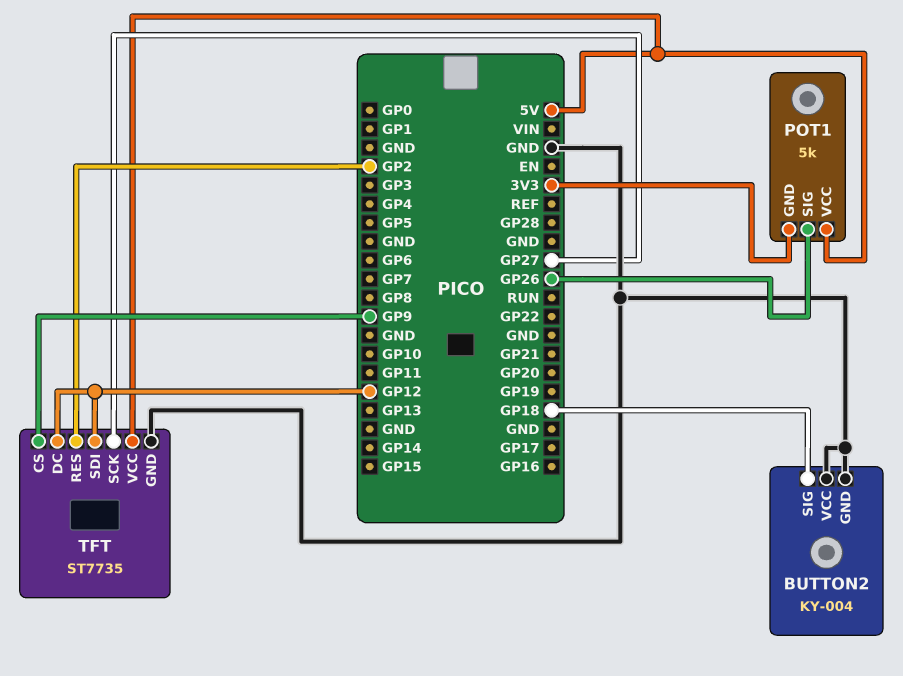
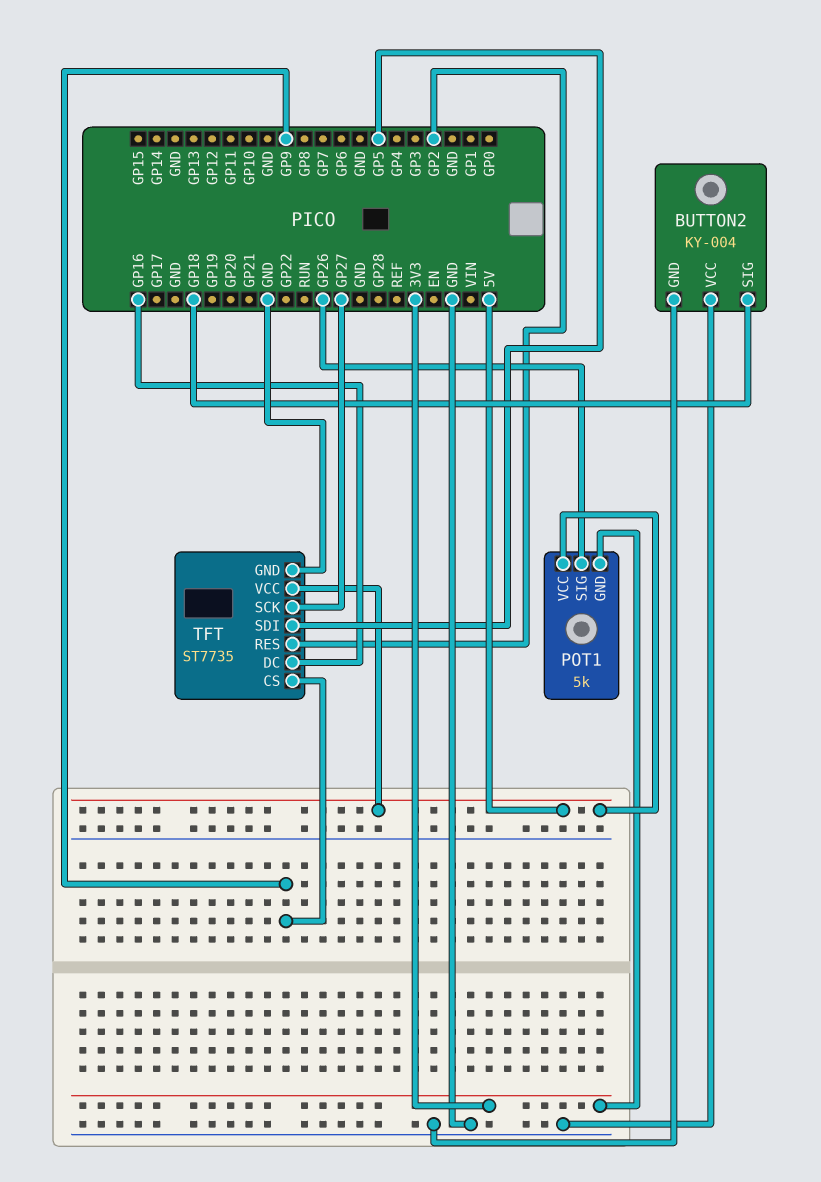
TFT pin DC: GP12 -> GP16
TFT pin SDI: GP12 -> GP5

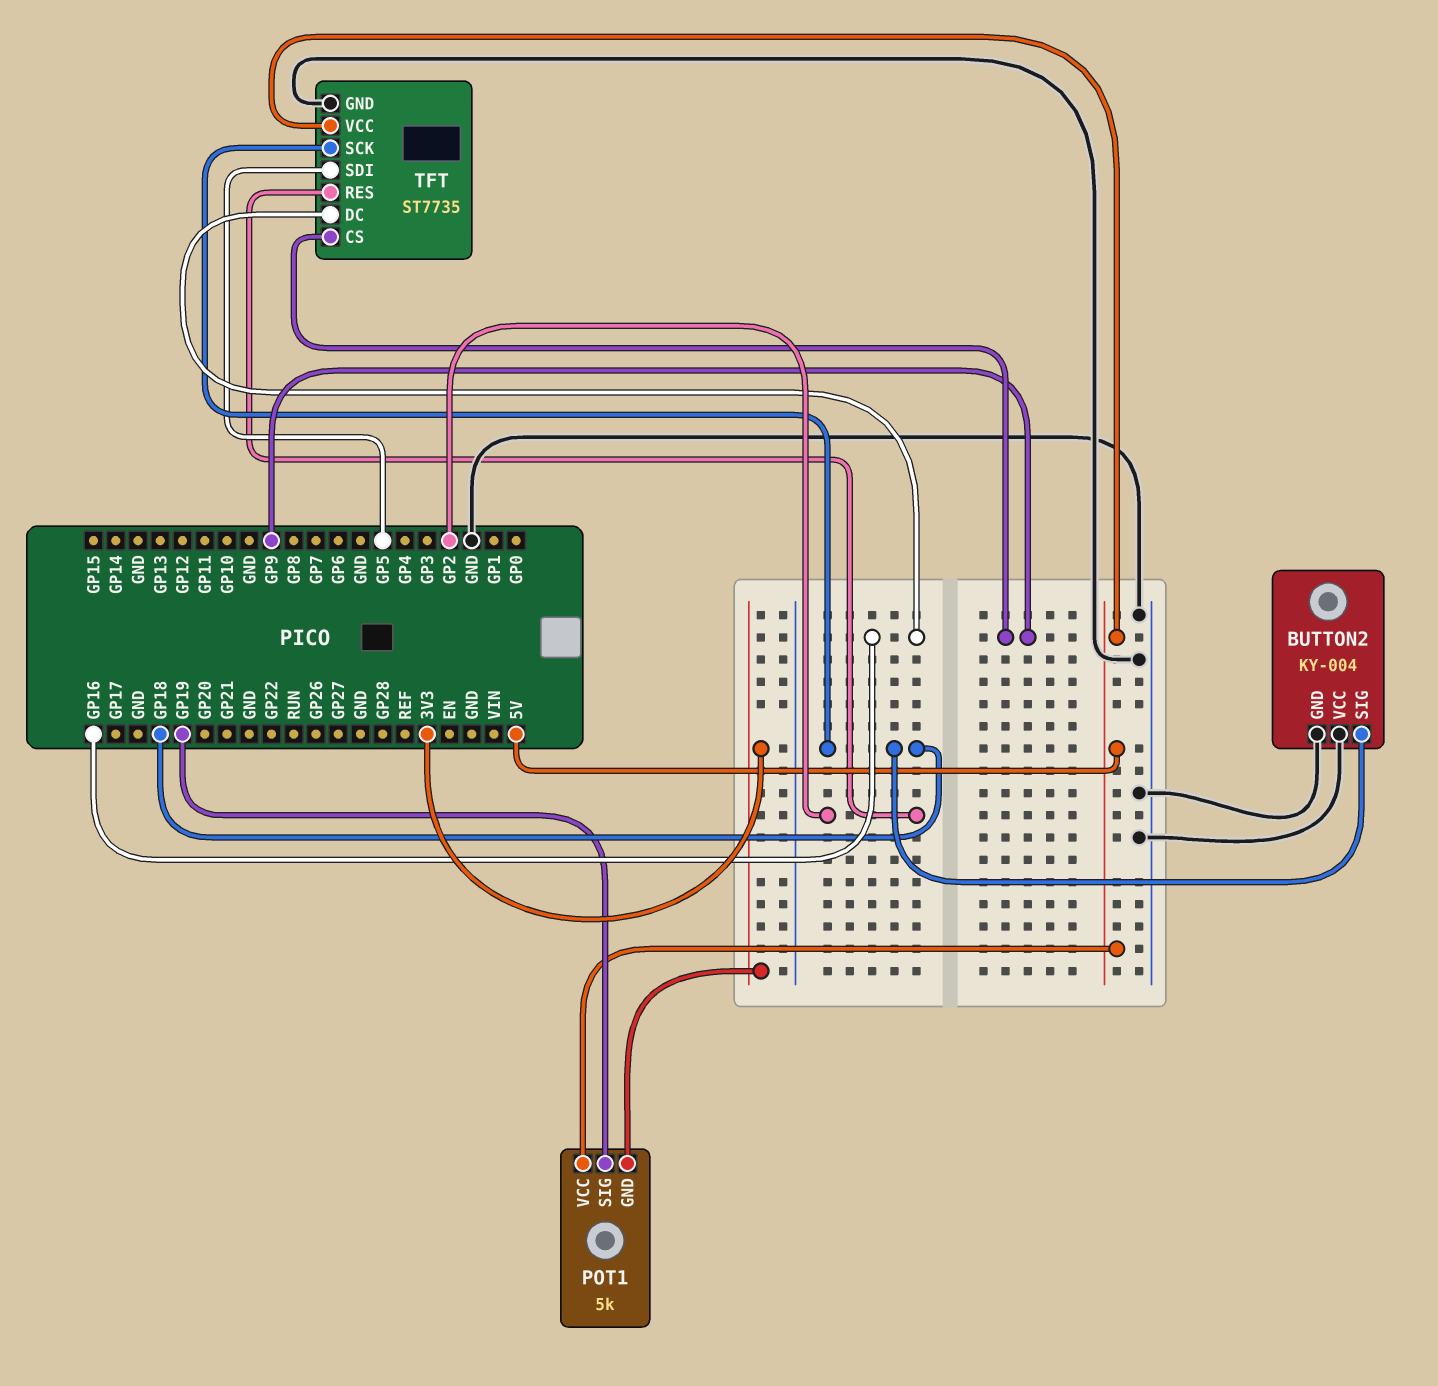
POT1 pin SIG: GP26 -> GP19
TFT pin SCK: GP27 -> GP18

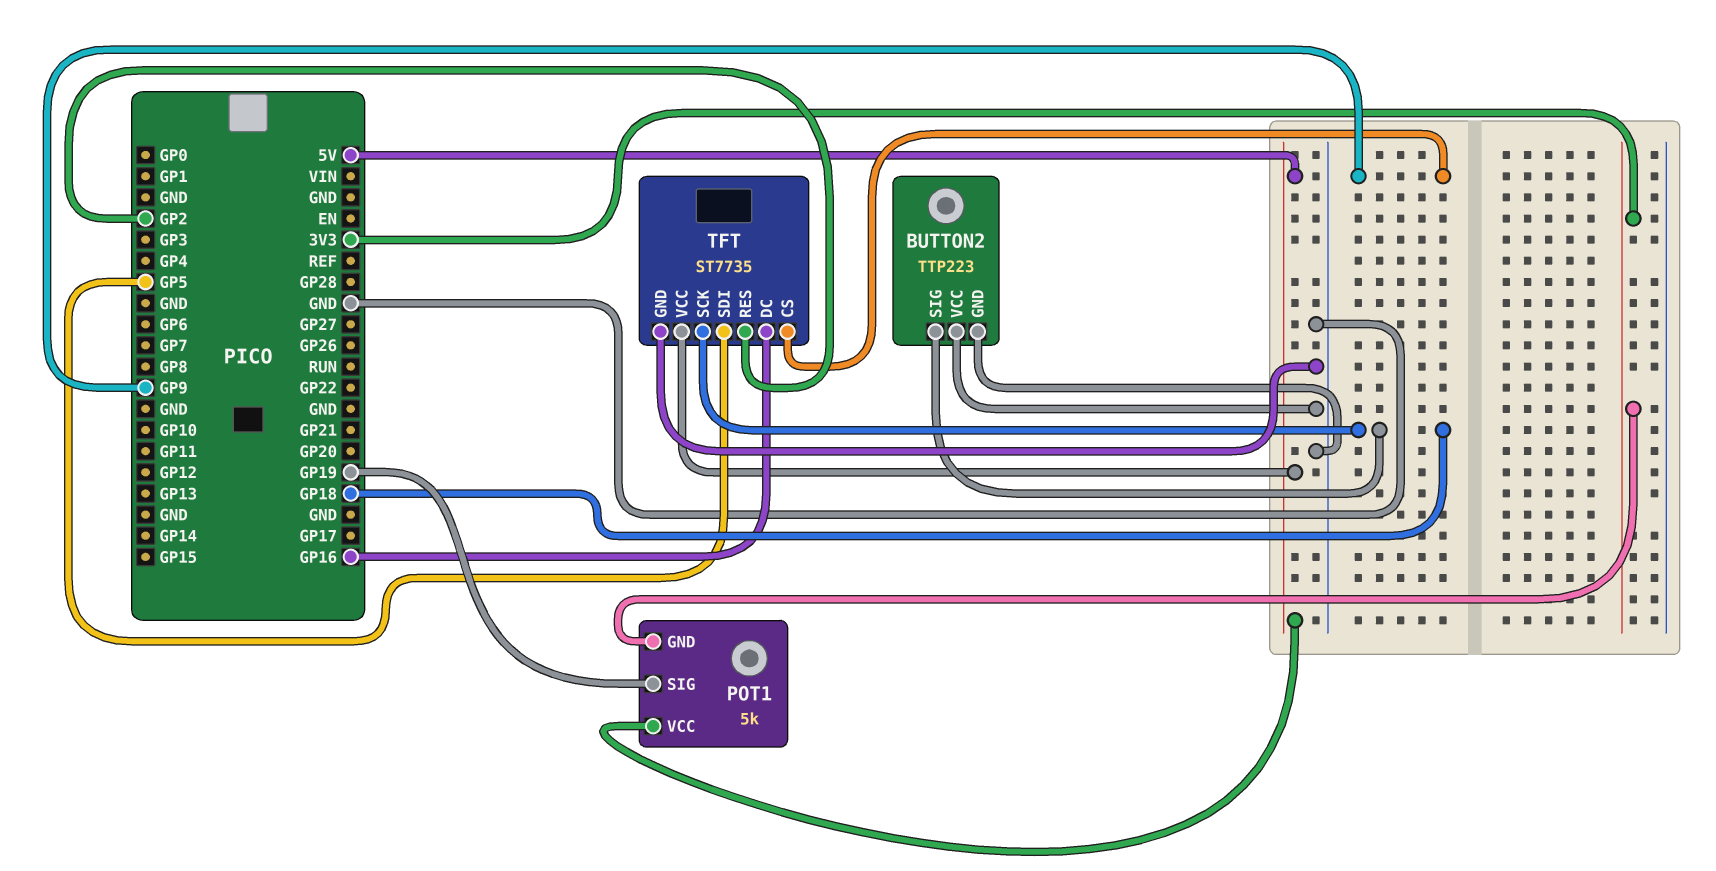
BUTTON2: KY-004 -> TTP223

